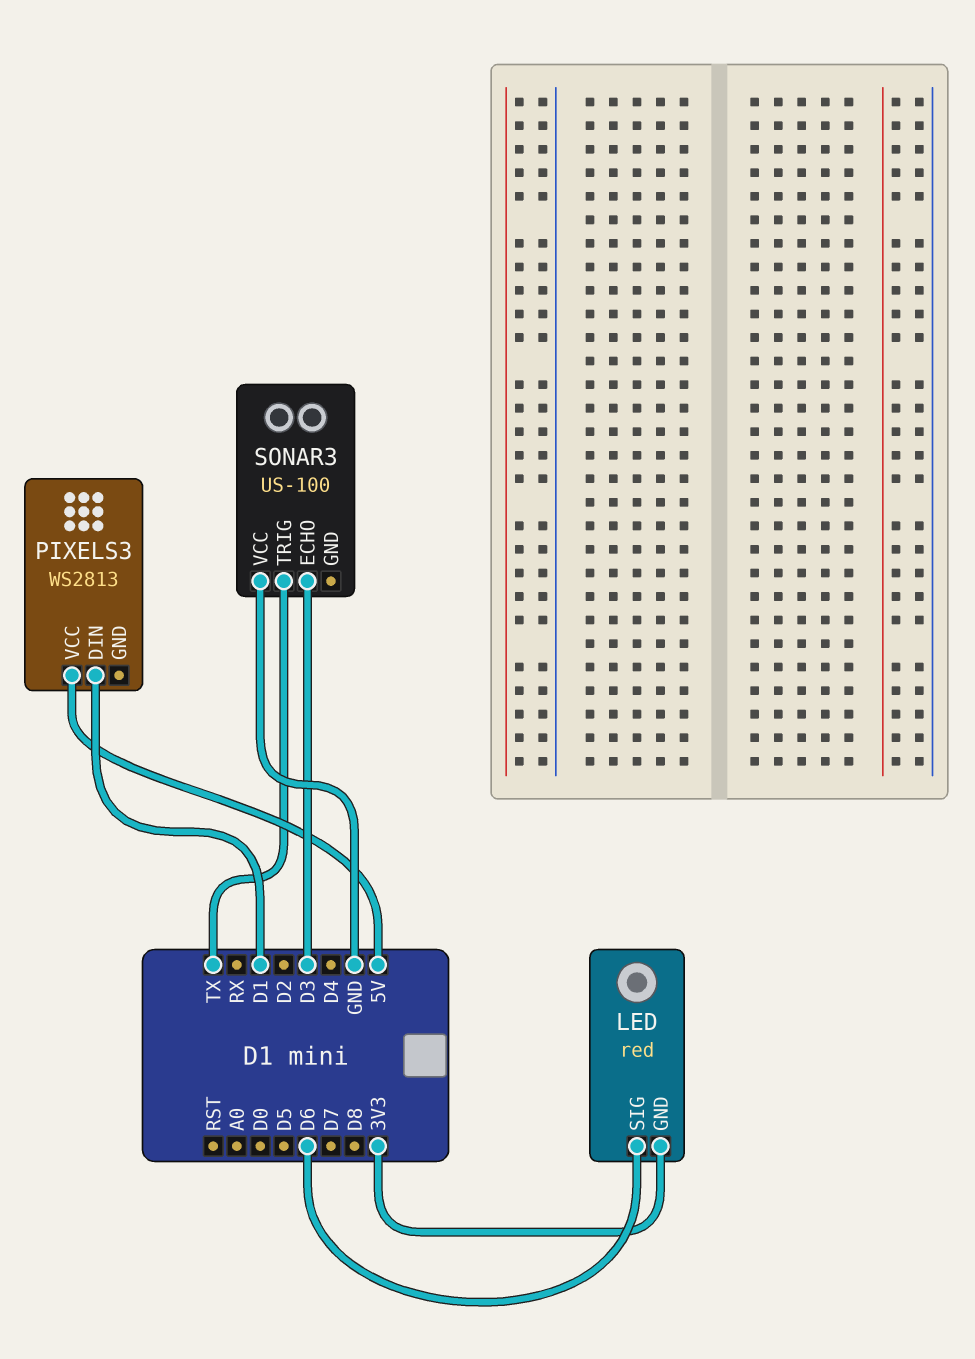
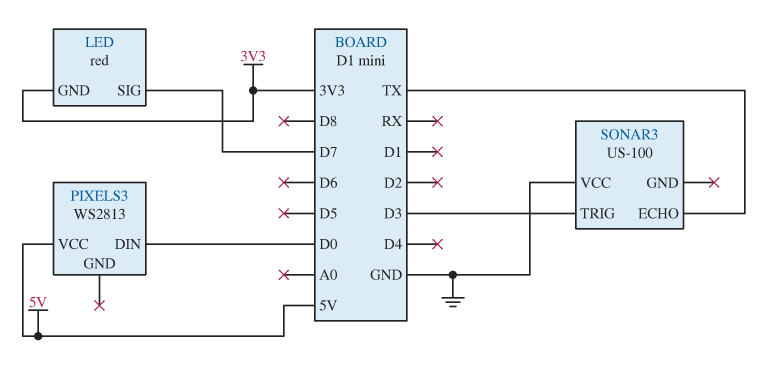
LED pin SIG: D6 -> D7
PIXELS3 pin DIN: D1 -> D0
SONAR3 pin ECHO: D3 -> TX
SONAR3 pin TRIG: TX -> D3

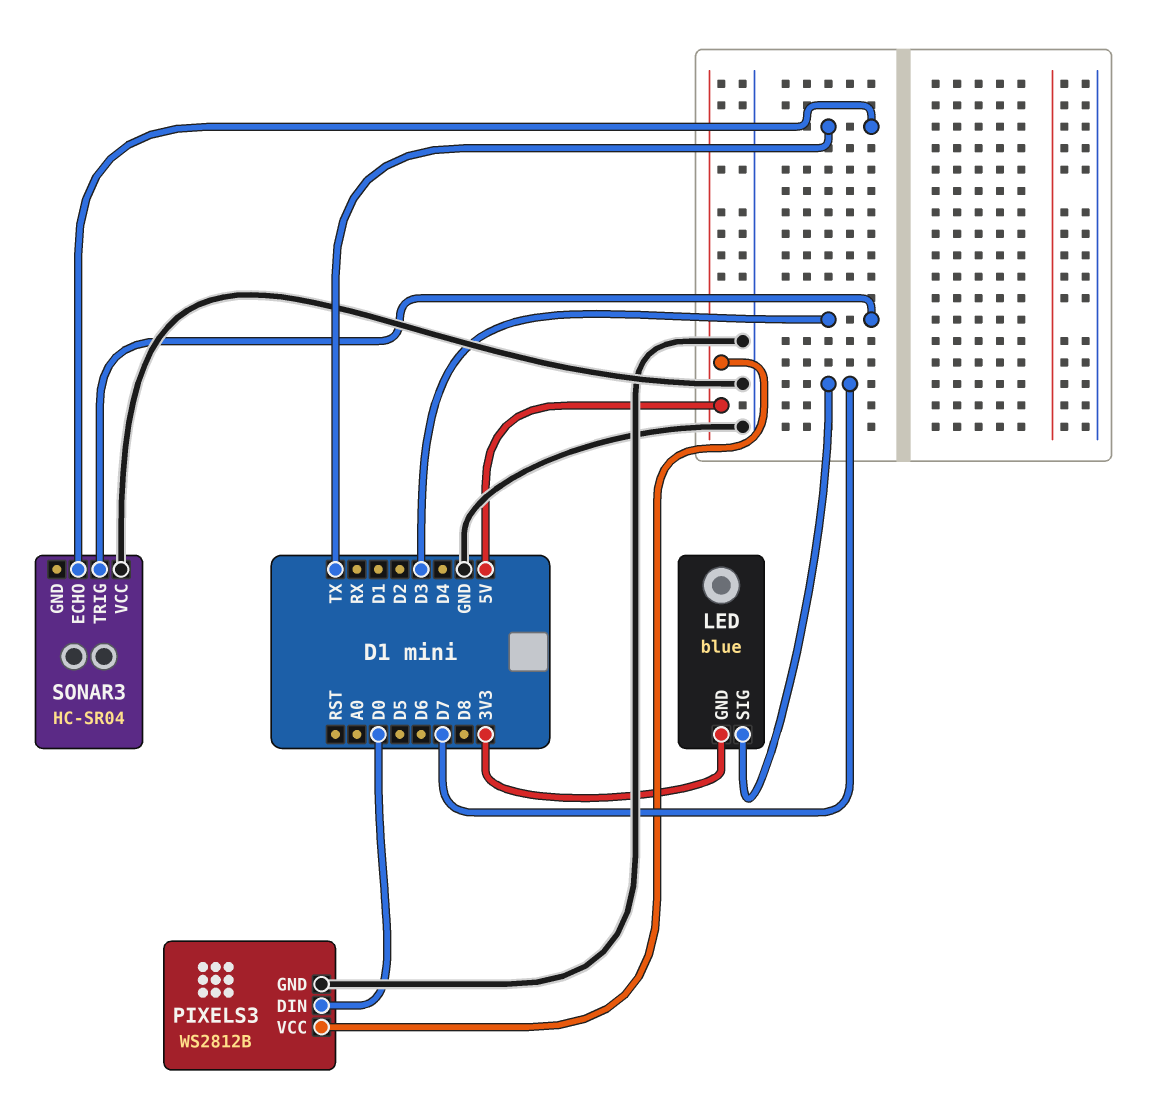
LED: red -> blue
PIXELS3: WS2813 -> WS2812B
PIXELS3 pin GND: none -> GND
SONAR3: US-100 -> HC-SR04

